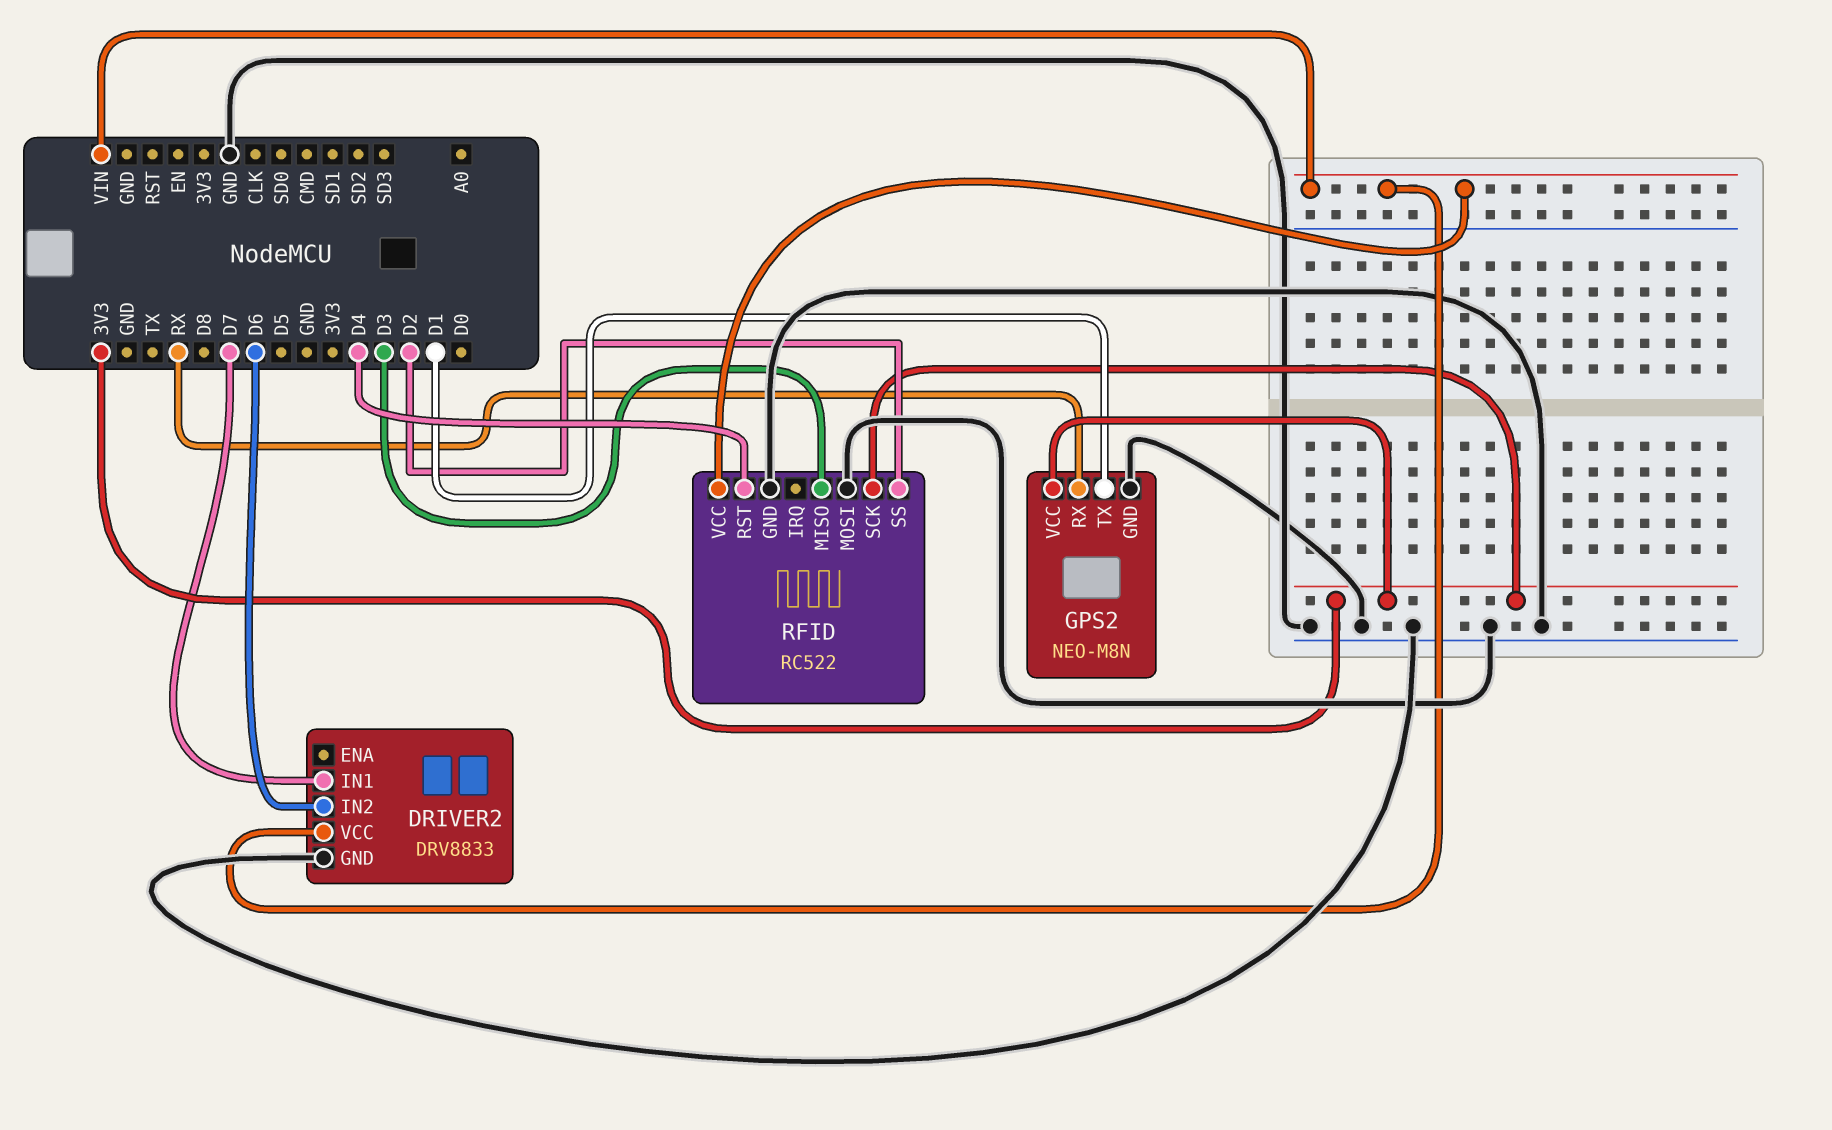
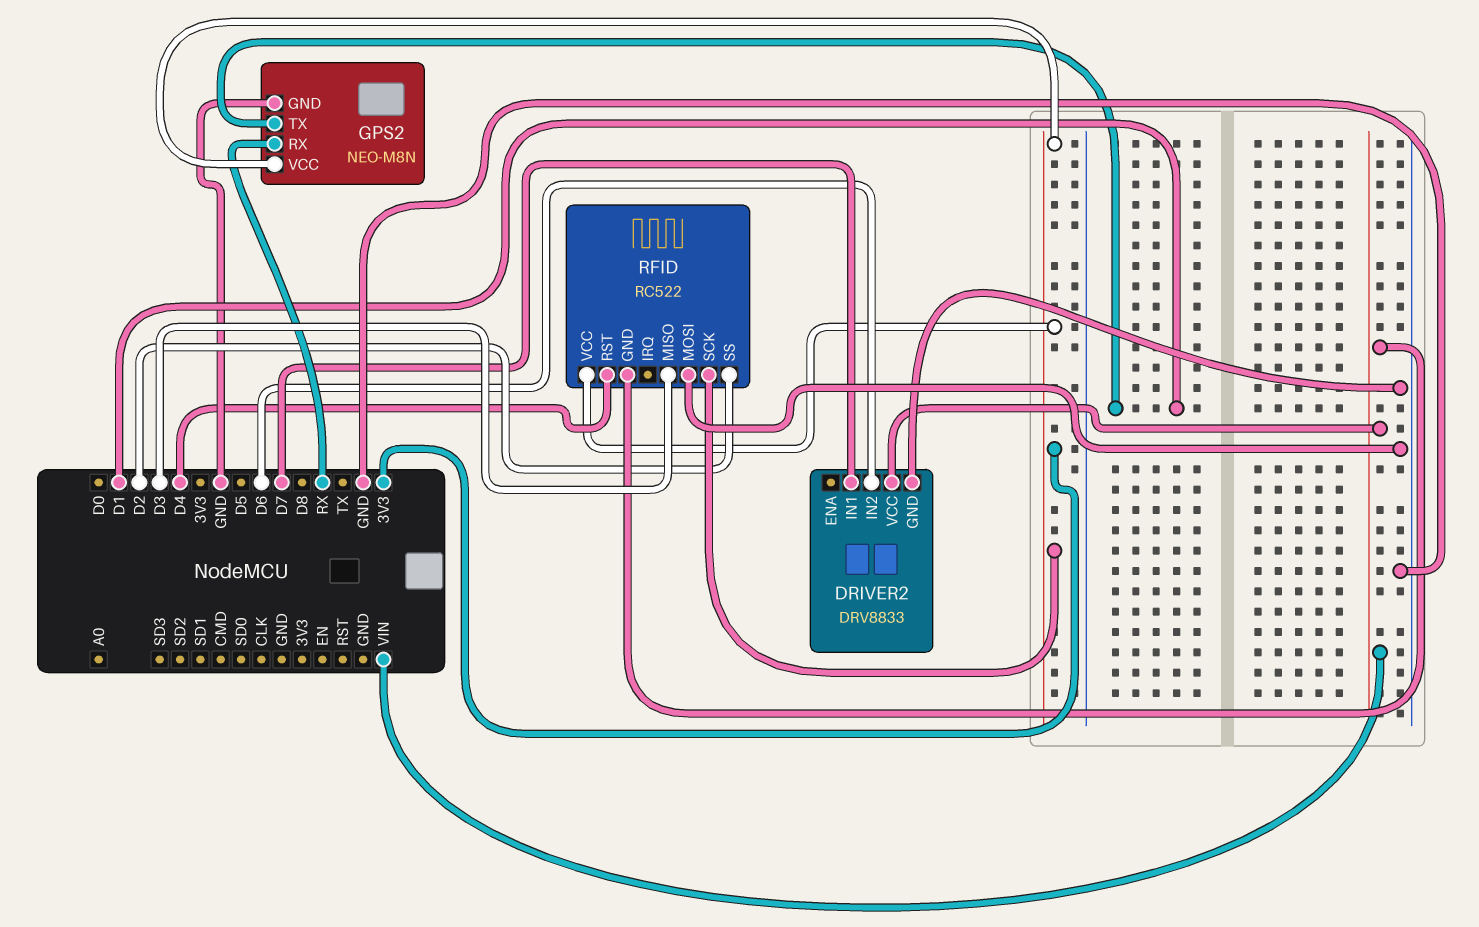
RFID pin GND: GND -> VIN
RFID pin VCC: VIN -> 3V3

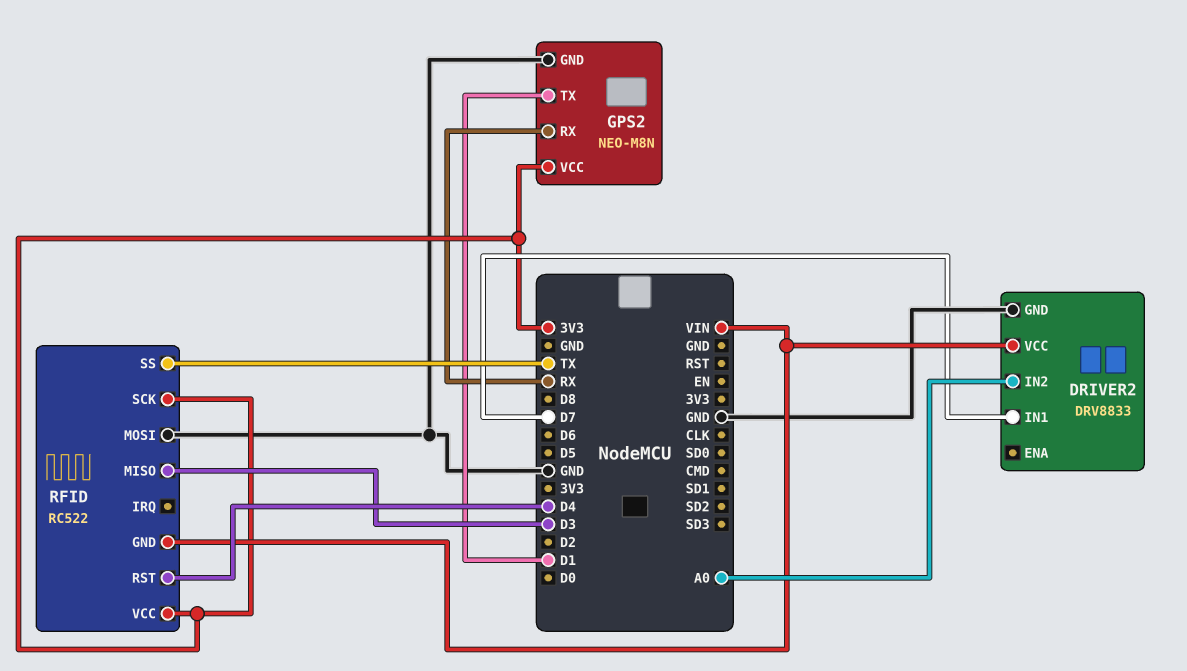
DRIVER2 pin IN2: D6 -> A0
RFID pin SS: D2 -> TX

